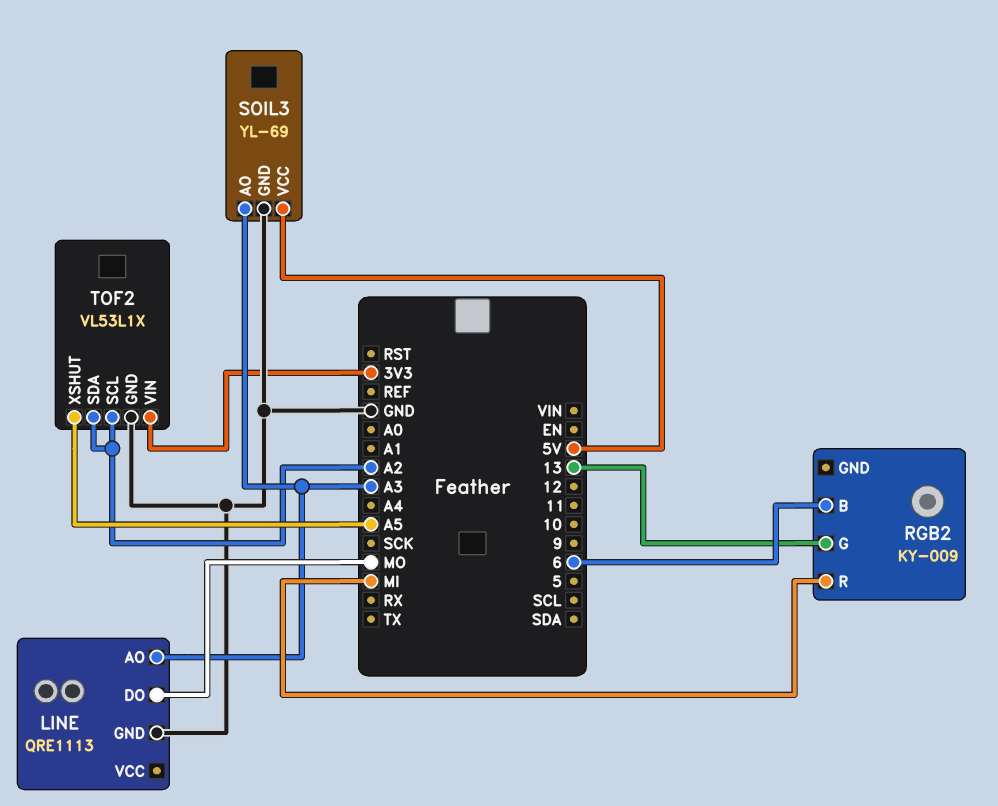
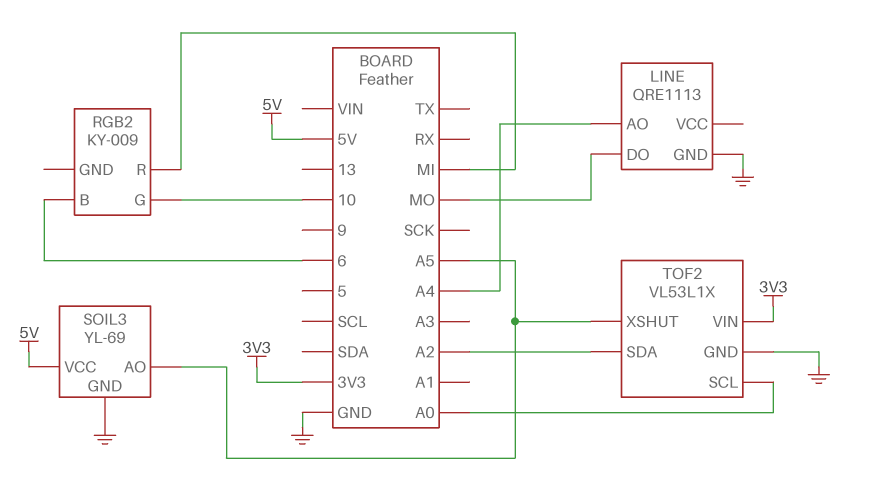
LINE pin AO: A3 -> A4
RGB2 pin G: 13 -> 10
SOIL3 pin AO: A3 -> A5
TOF2 pin SCL: A2 -> A0

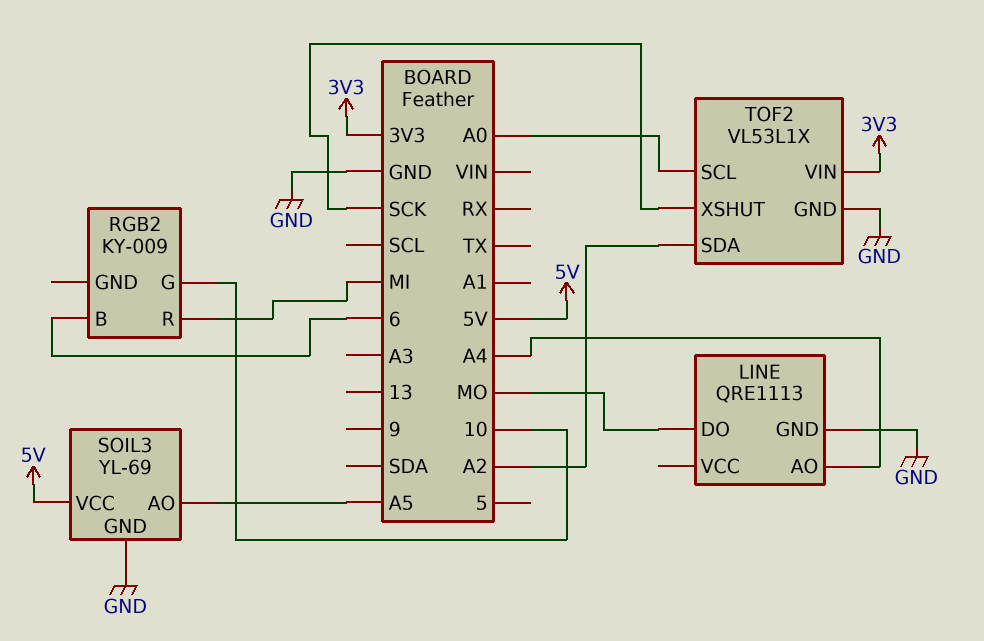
TOF2 pin XSHUT: A5 -> SCK

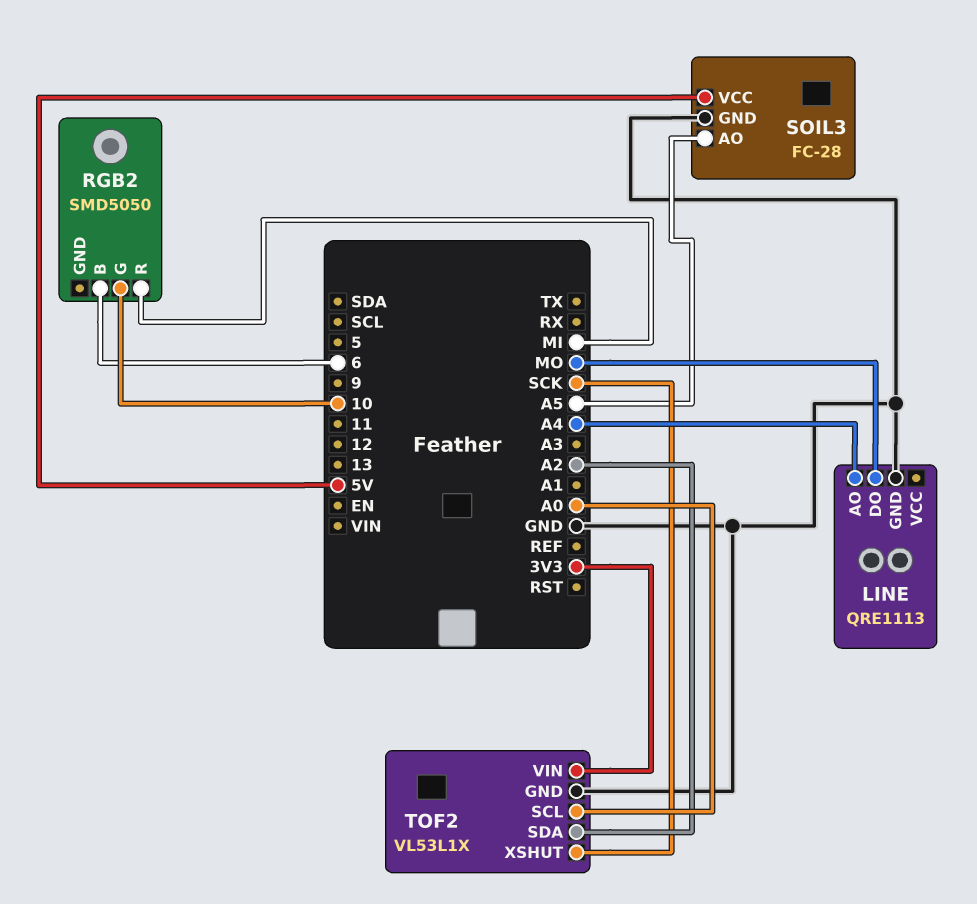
RGB2: KY-009 -> SMD5050
SOIL3: YL-69 -> FC-28

